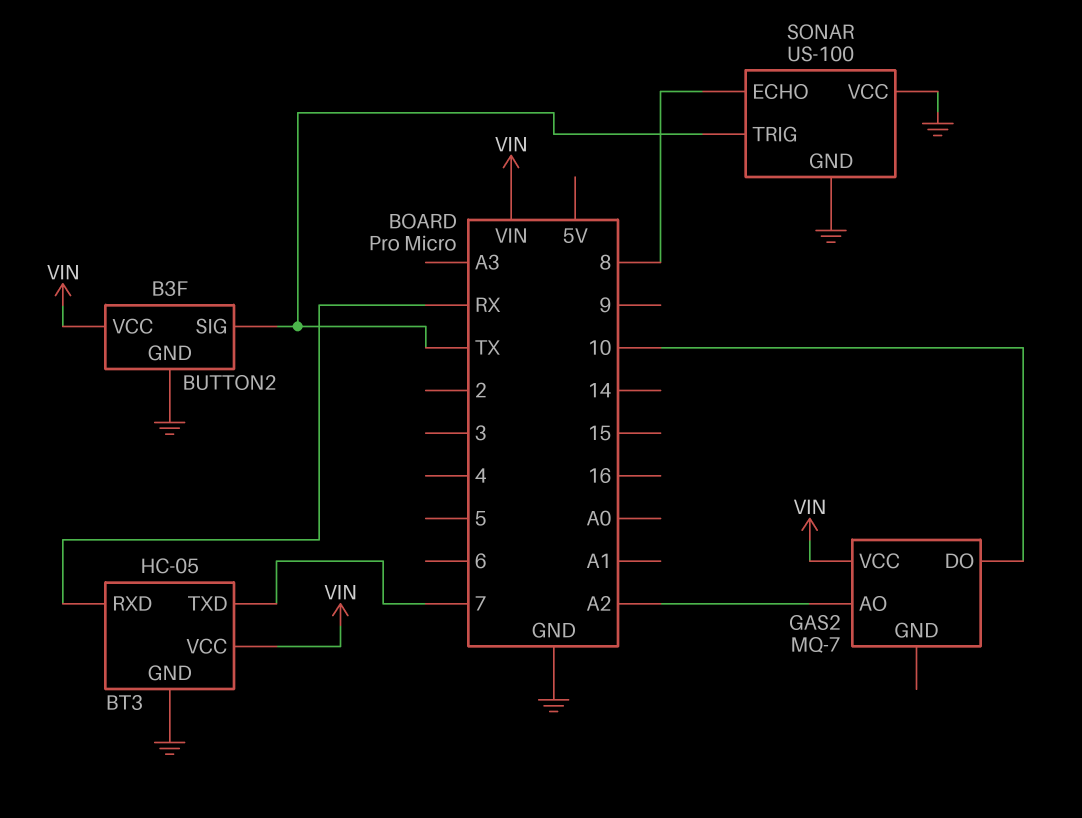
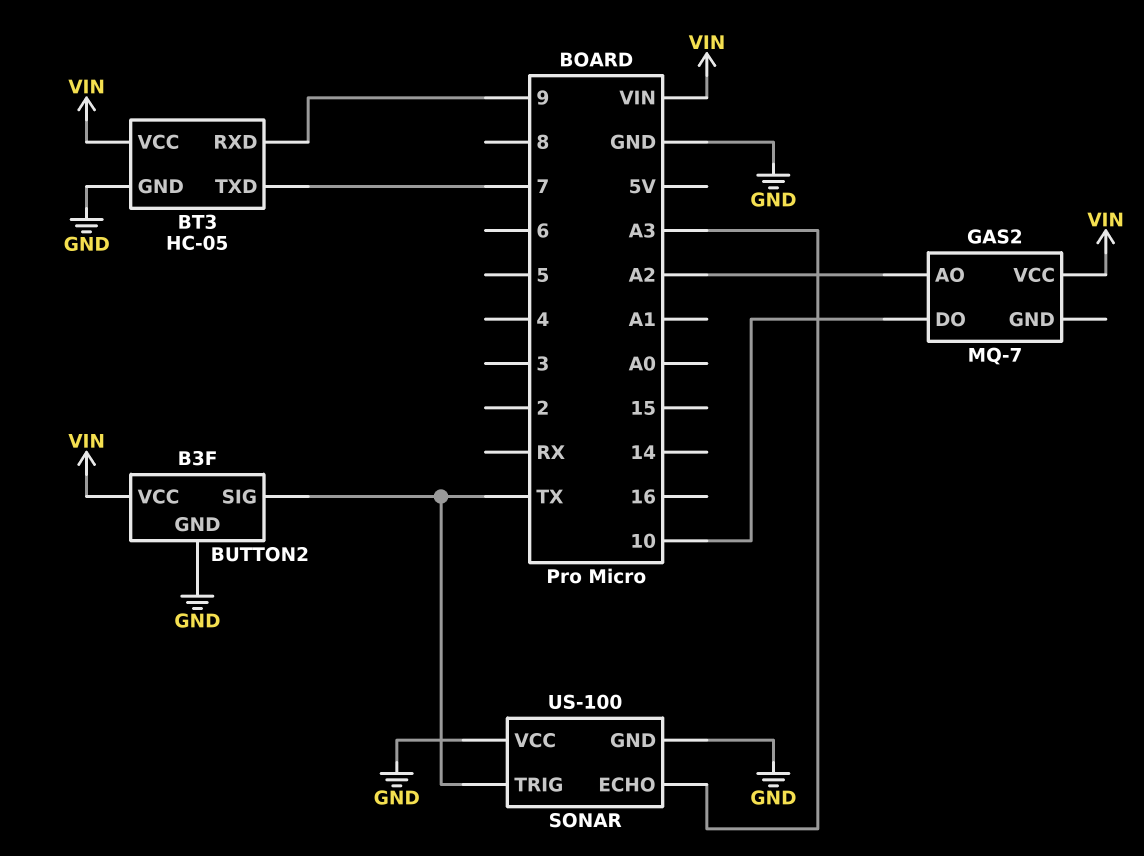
BT3 pin RXD: RX -> 9
SONAR pin ECHO: 8 -> A3

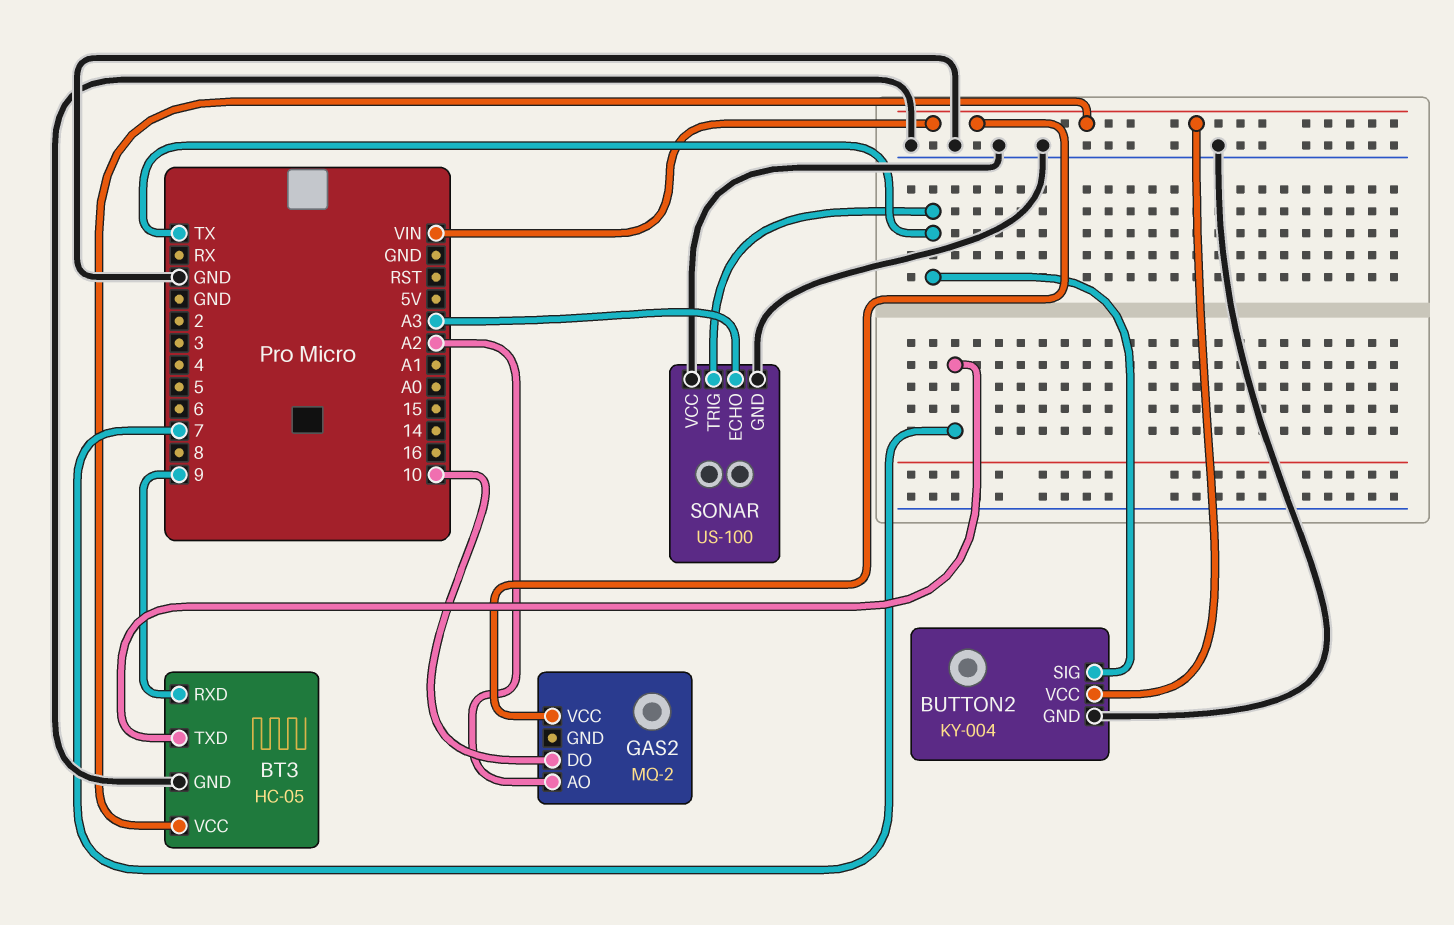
BUTTON2: B3F -> KY-004
GAS2: MQ-7 -> MQ-2

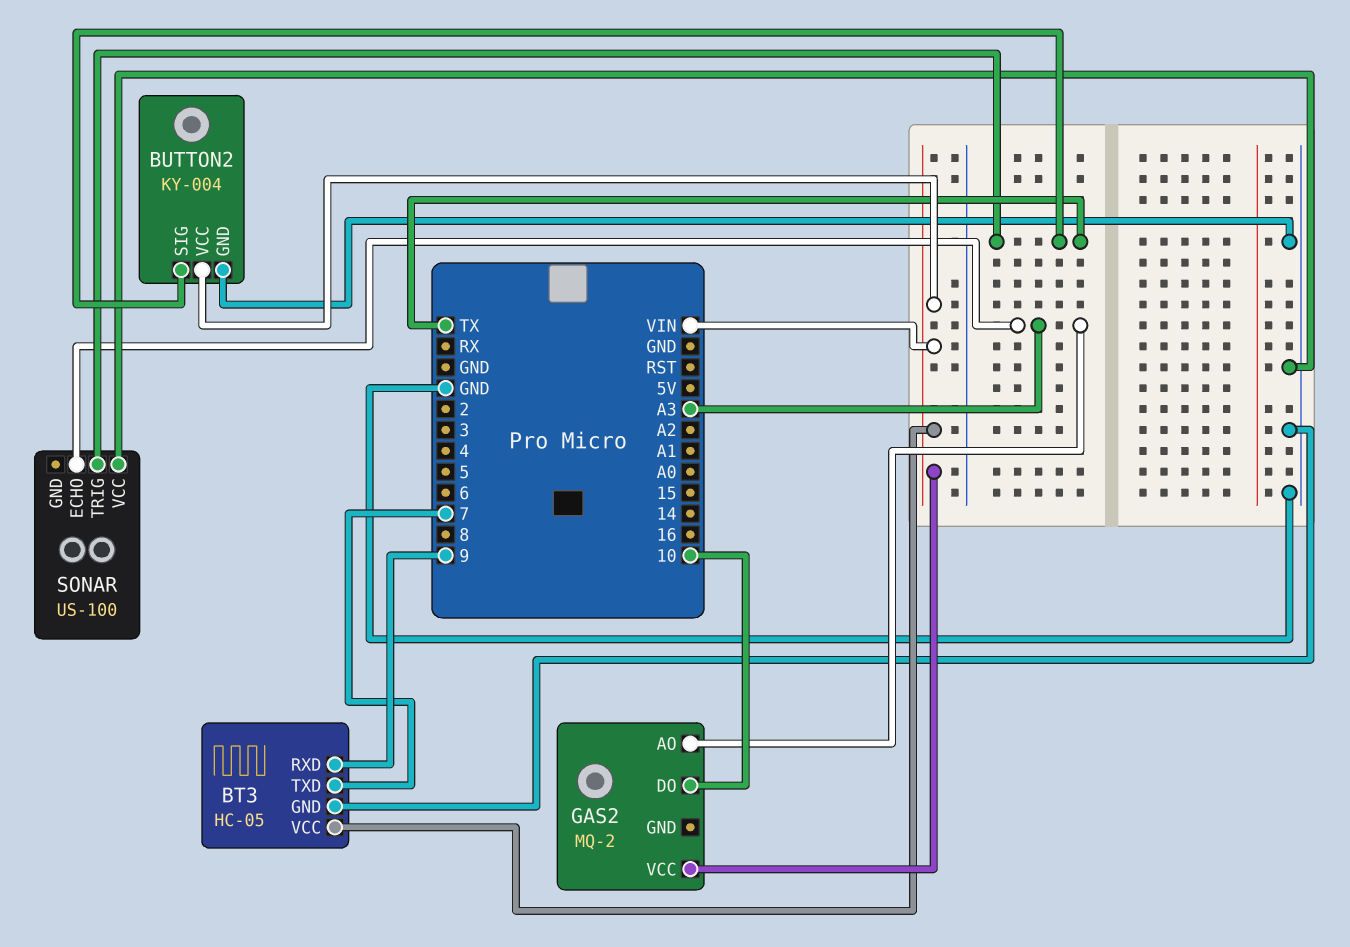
GAS2 pin AO: A2 -> A3
SONAR pin GND: GND -> none

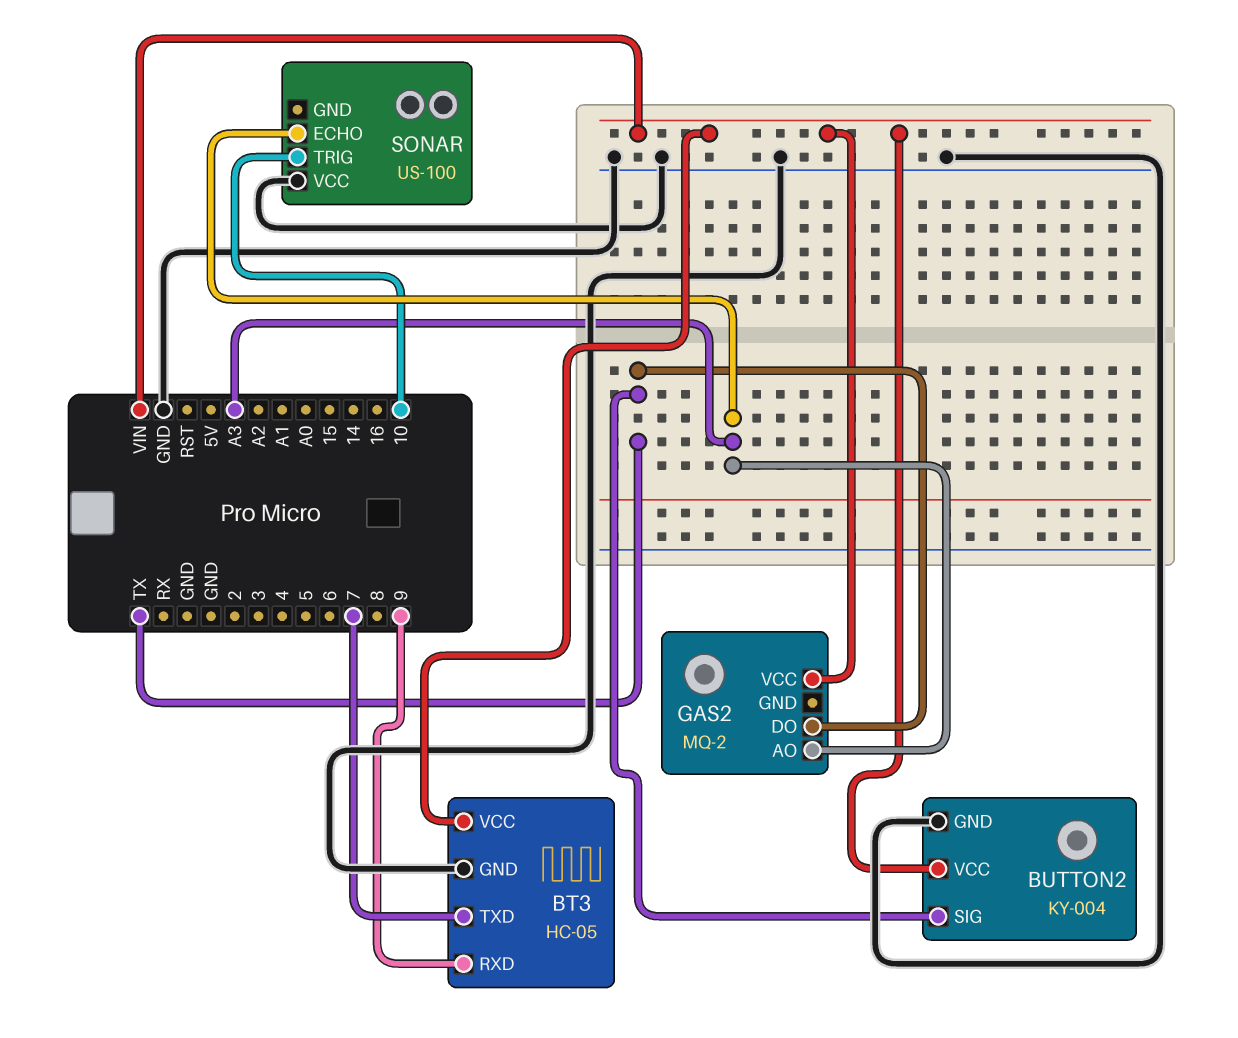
GAS2 pin DO: 10 -> TX
SONAR pin TRIG: TX -> 10

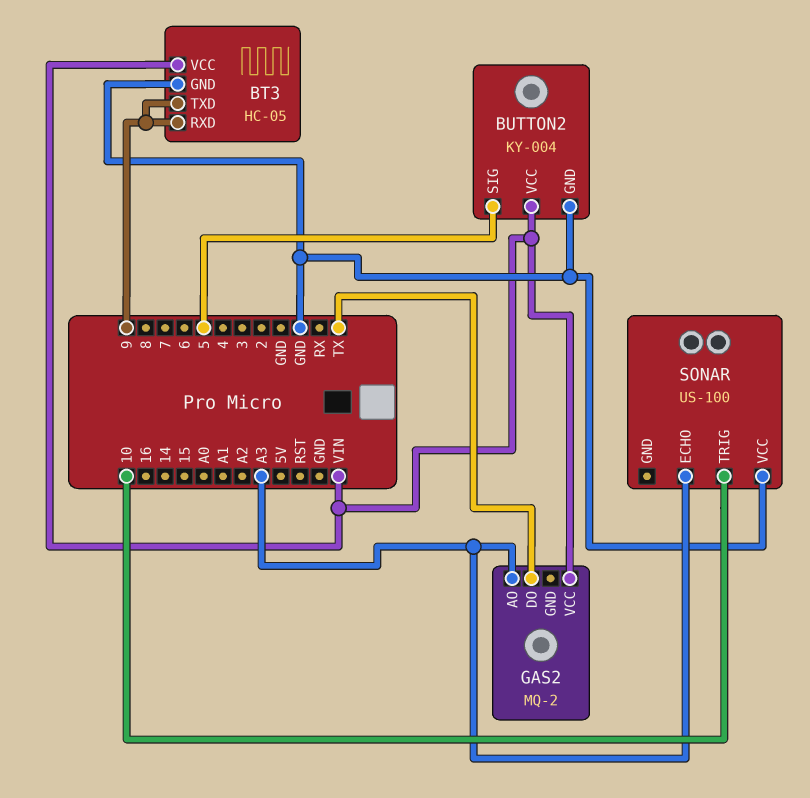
BT3 pin TXD: 7 -> 9
BUTTON2 pin SIG: TX -> 5

